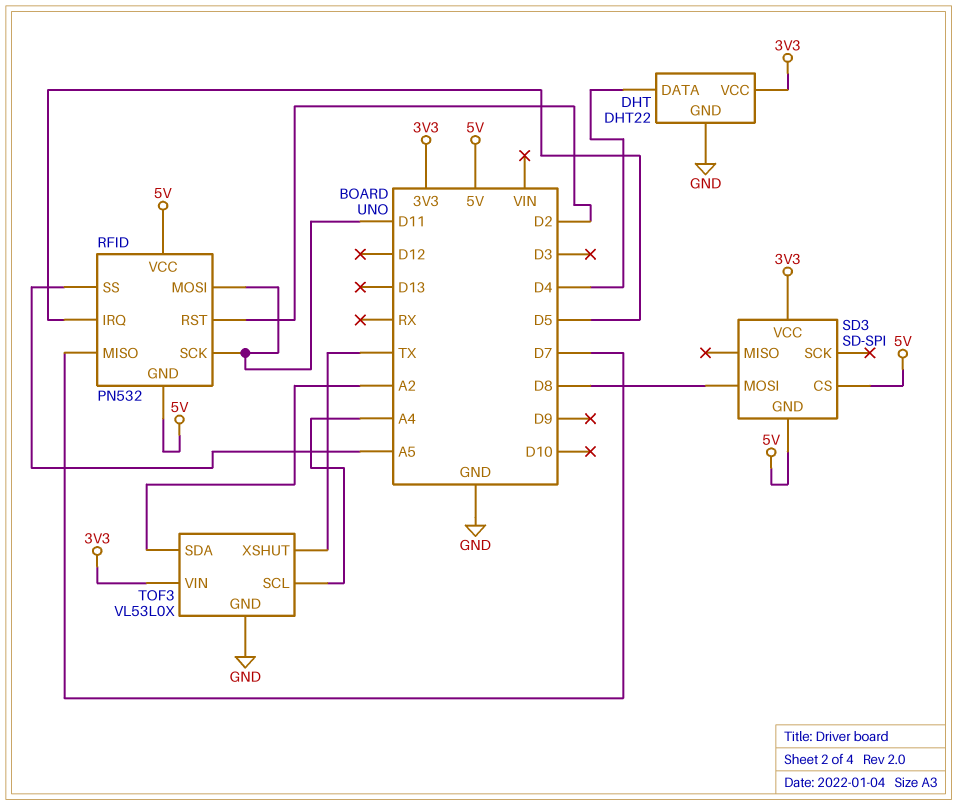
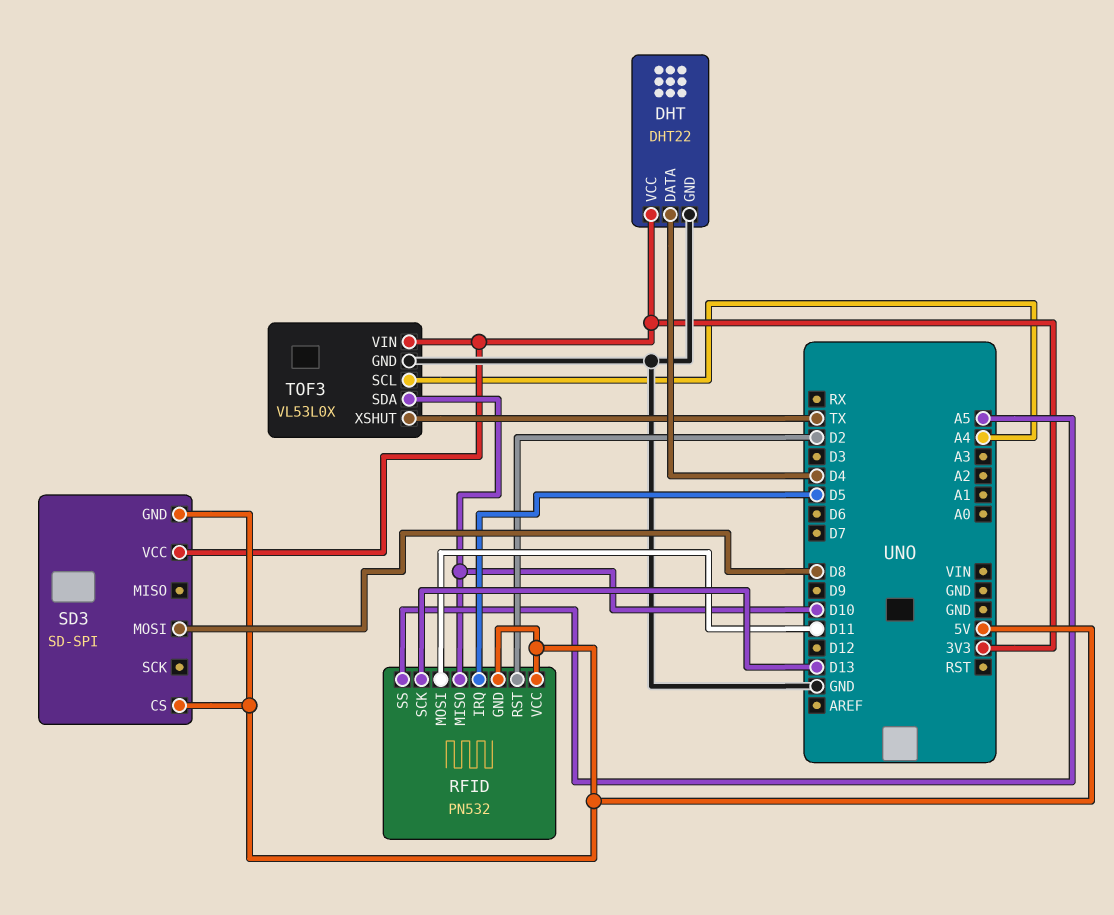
RFID pin MISO: D7 -> D10
RFID pin SCK: D11 -> D13
TOF3 pin SDA: A2 -> D10

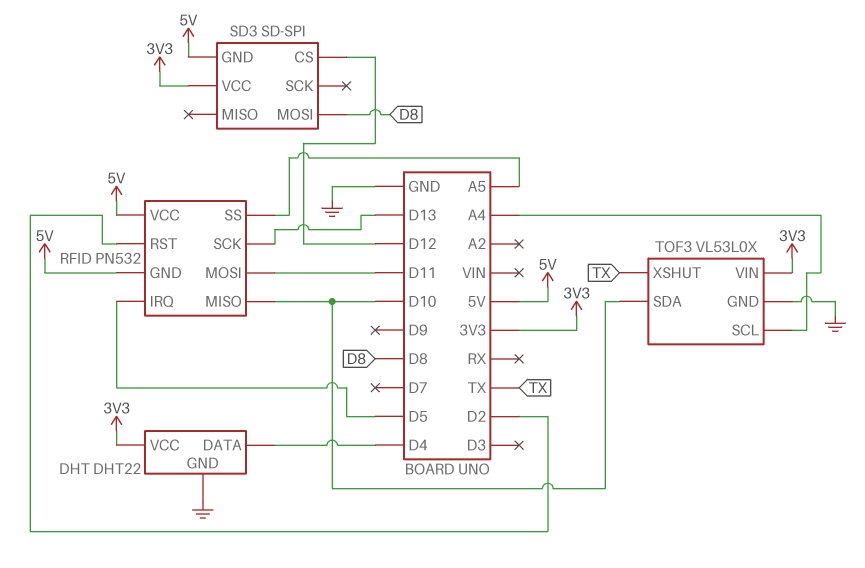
SD3 pin CS: 5V -> D12

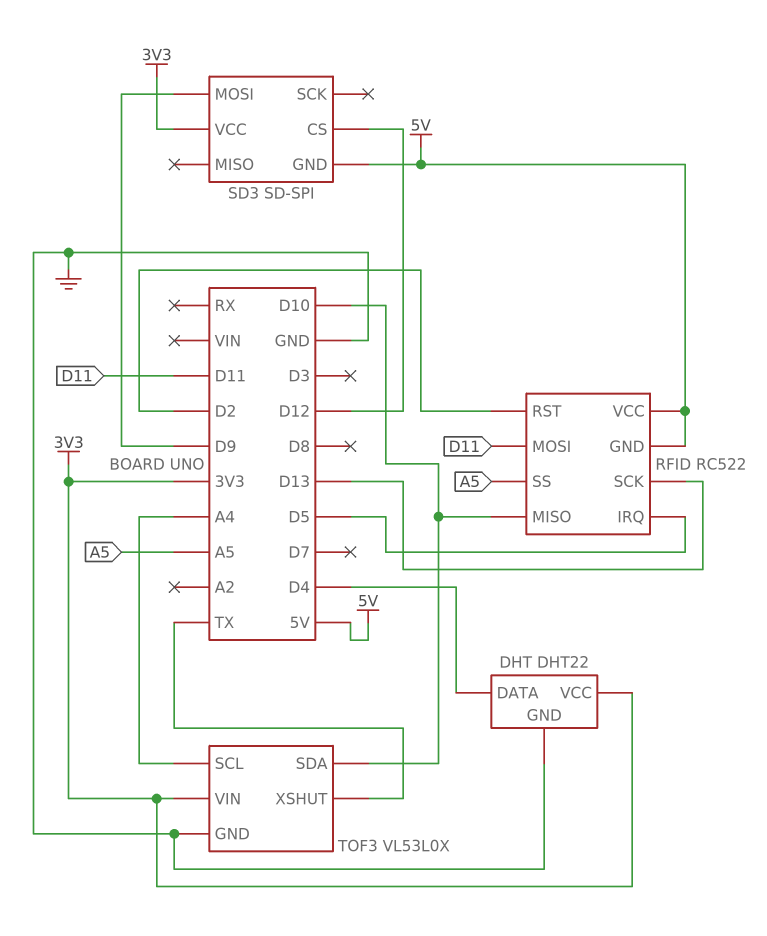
RFID: PN532 -> RC522
SD3 pin MOSI: D8 -> D9

